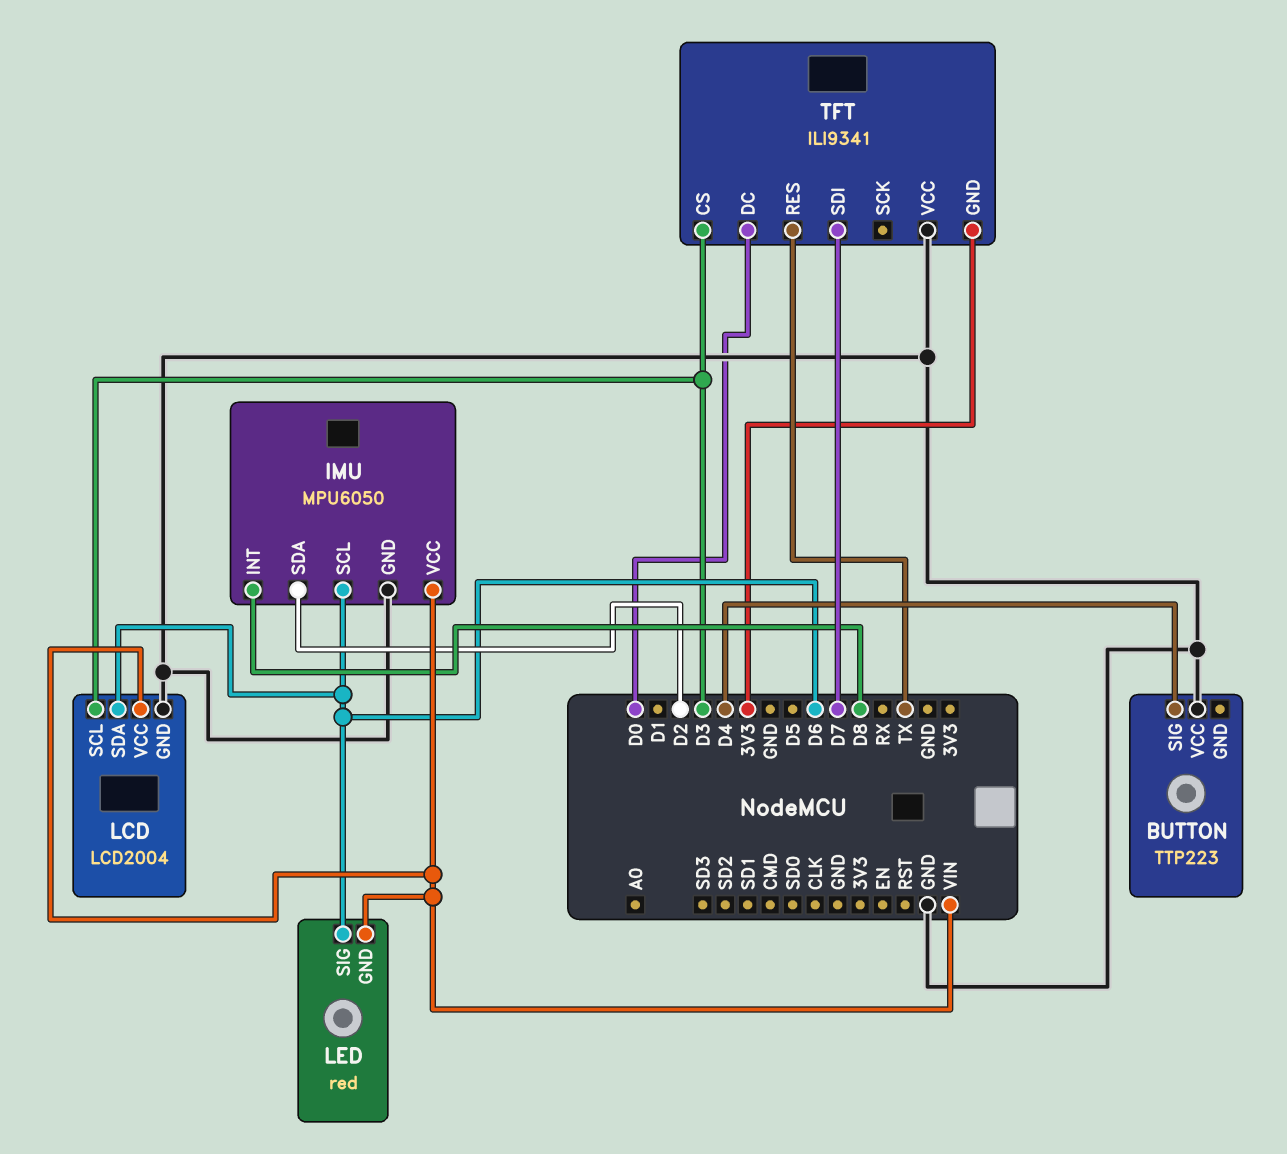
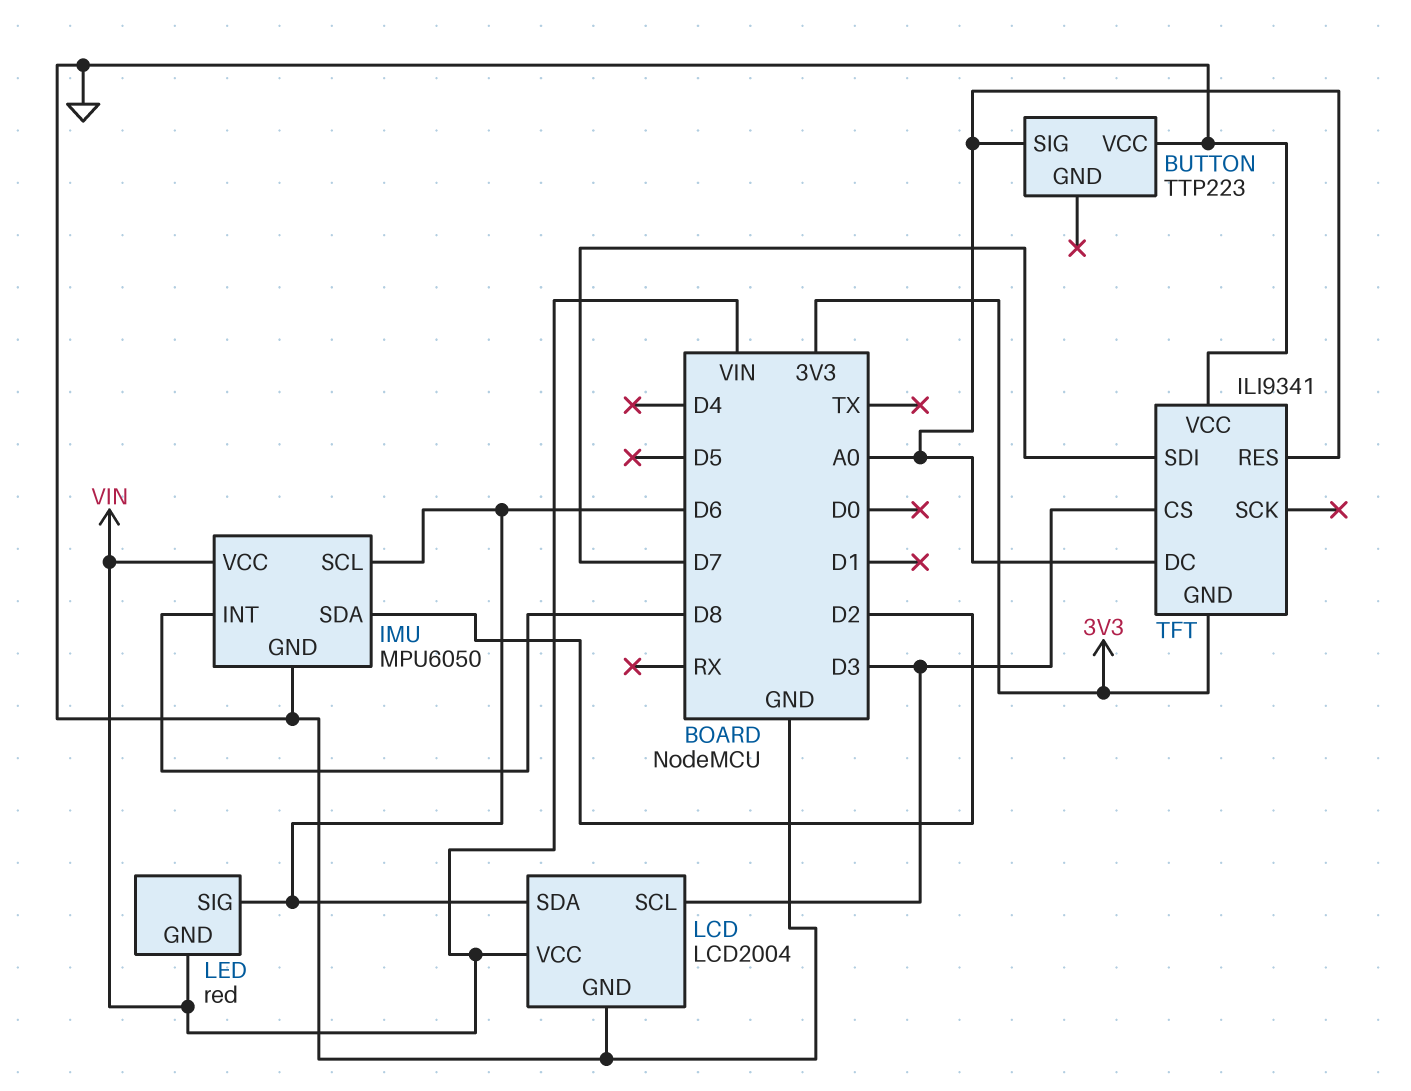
BUTTON pin SIG: D4 -> A0
TFT pin DC: D0 -> A0
TFT pin RES: TX -> A0

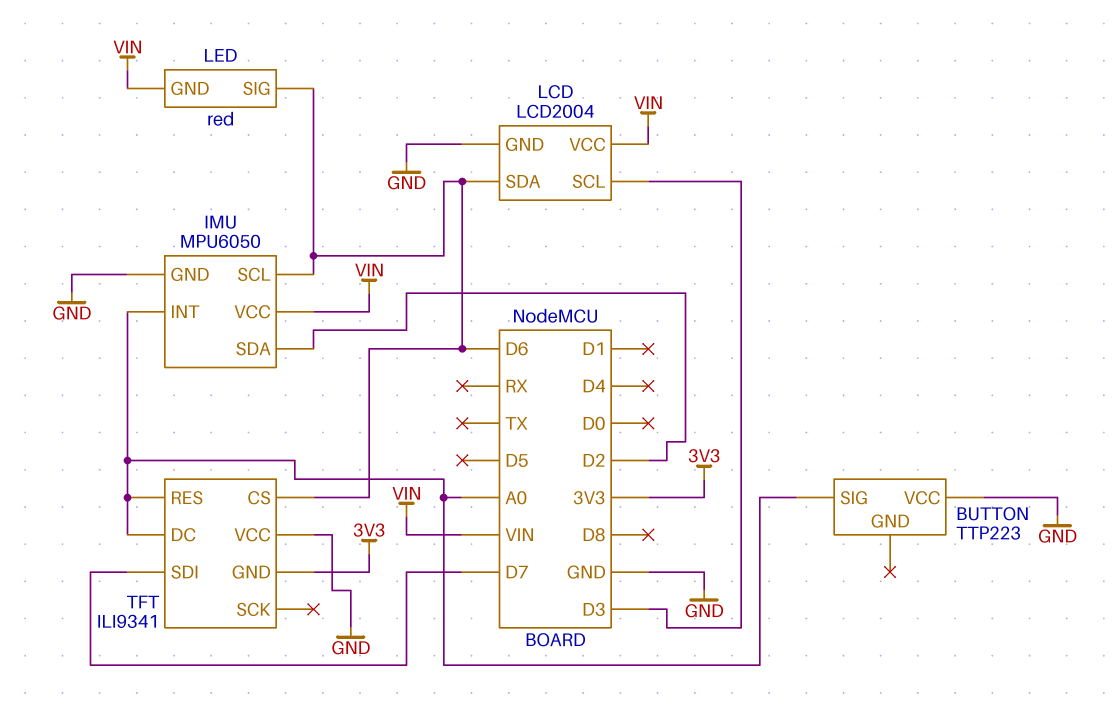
IMU pin INT: D8 -> A0
TFT pin CS: D3 -> D6

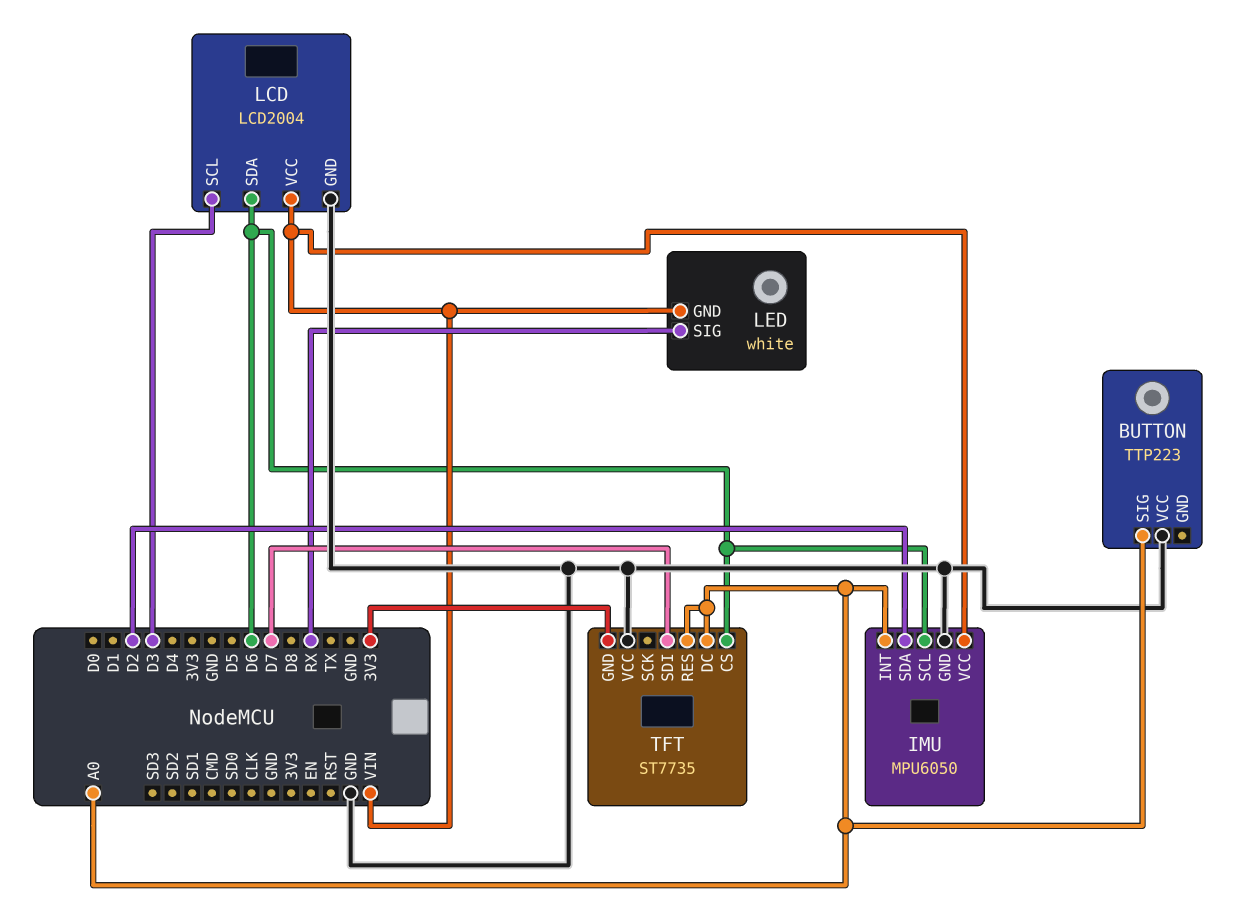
LED: red -> white
LED pin SIG: D6 -> RX
TFT: ILI9341 -> ST7735

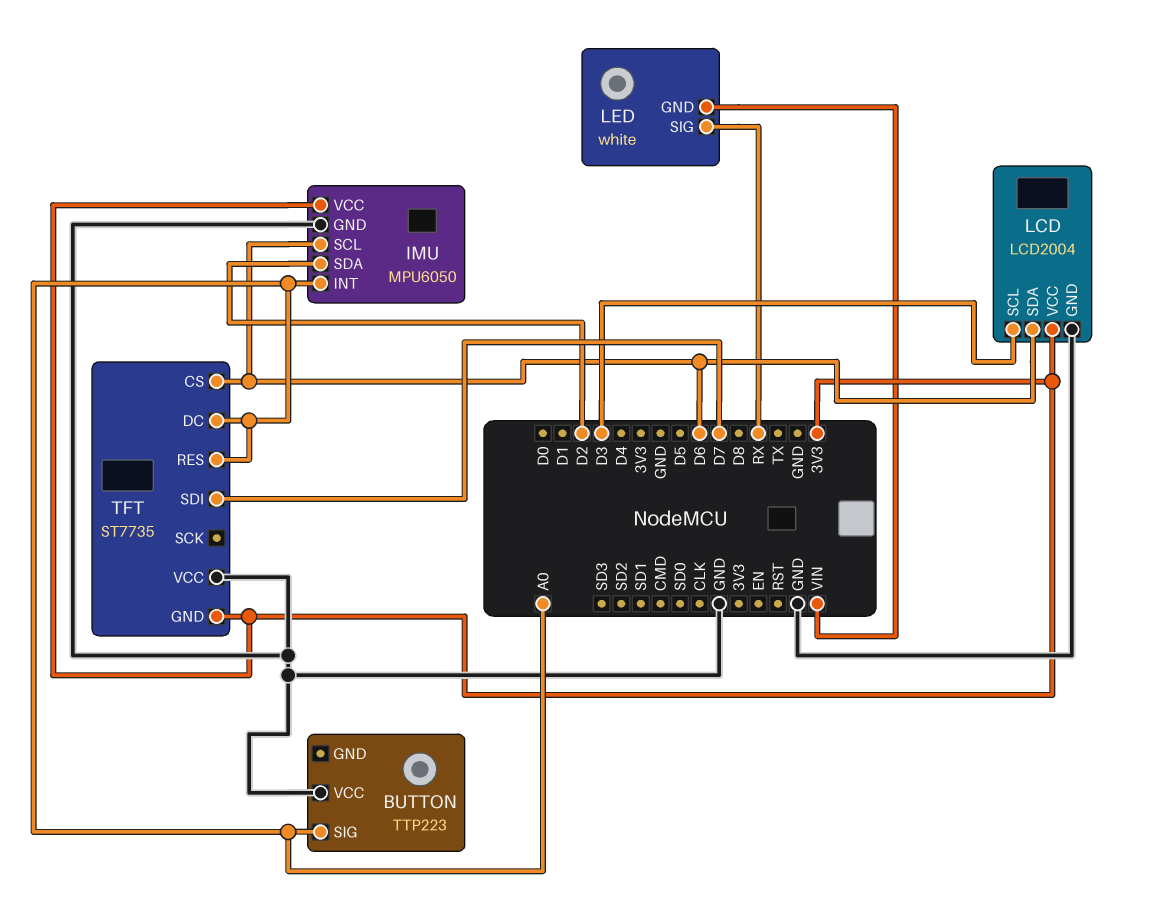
IMU pin VCC: VIN -> 3V3
LCD pin VCC: VIN -> 3V3

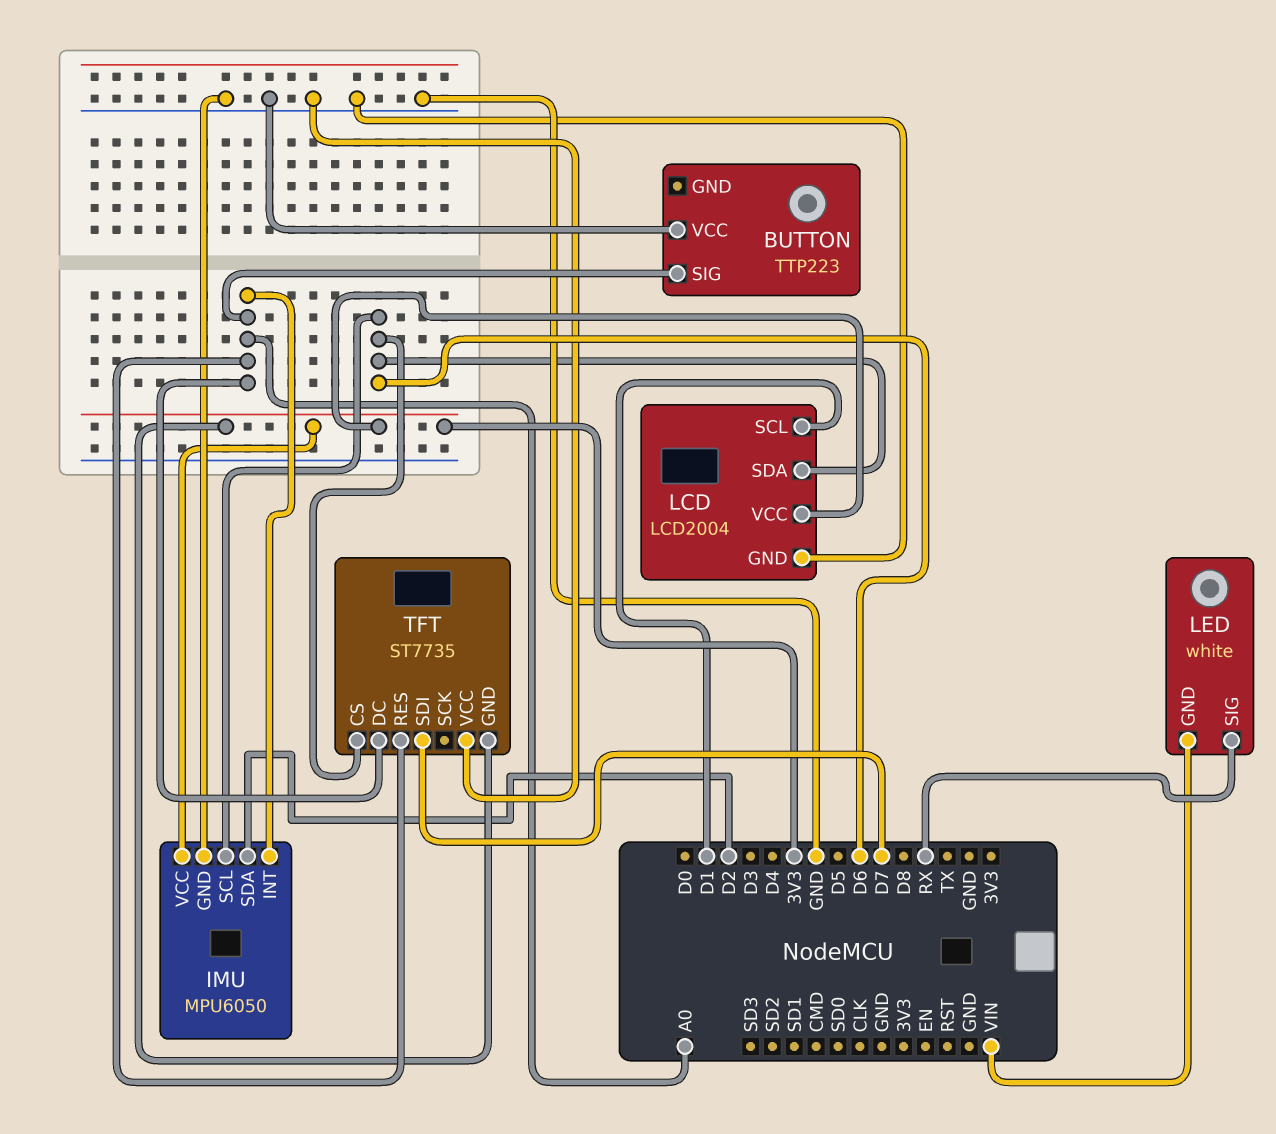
LCD pin SCL: D3 -> D1

